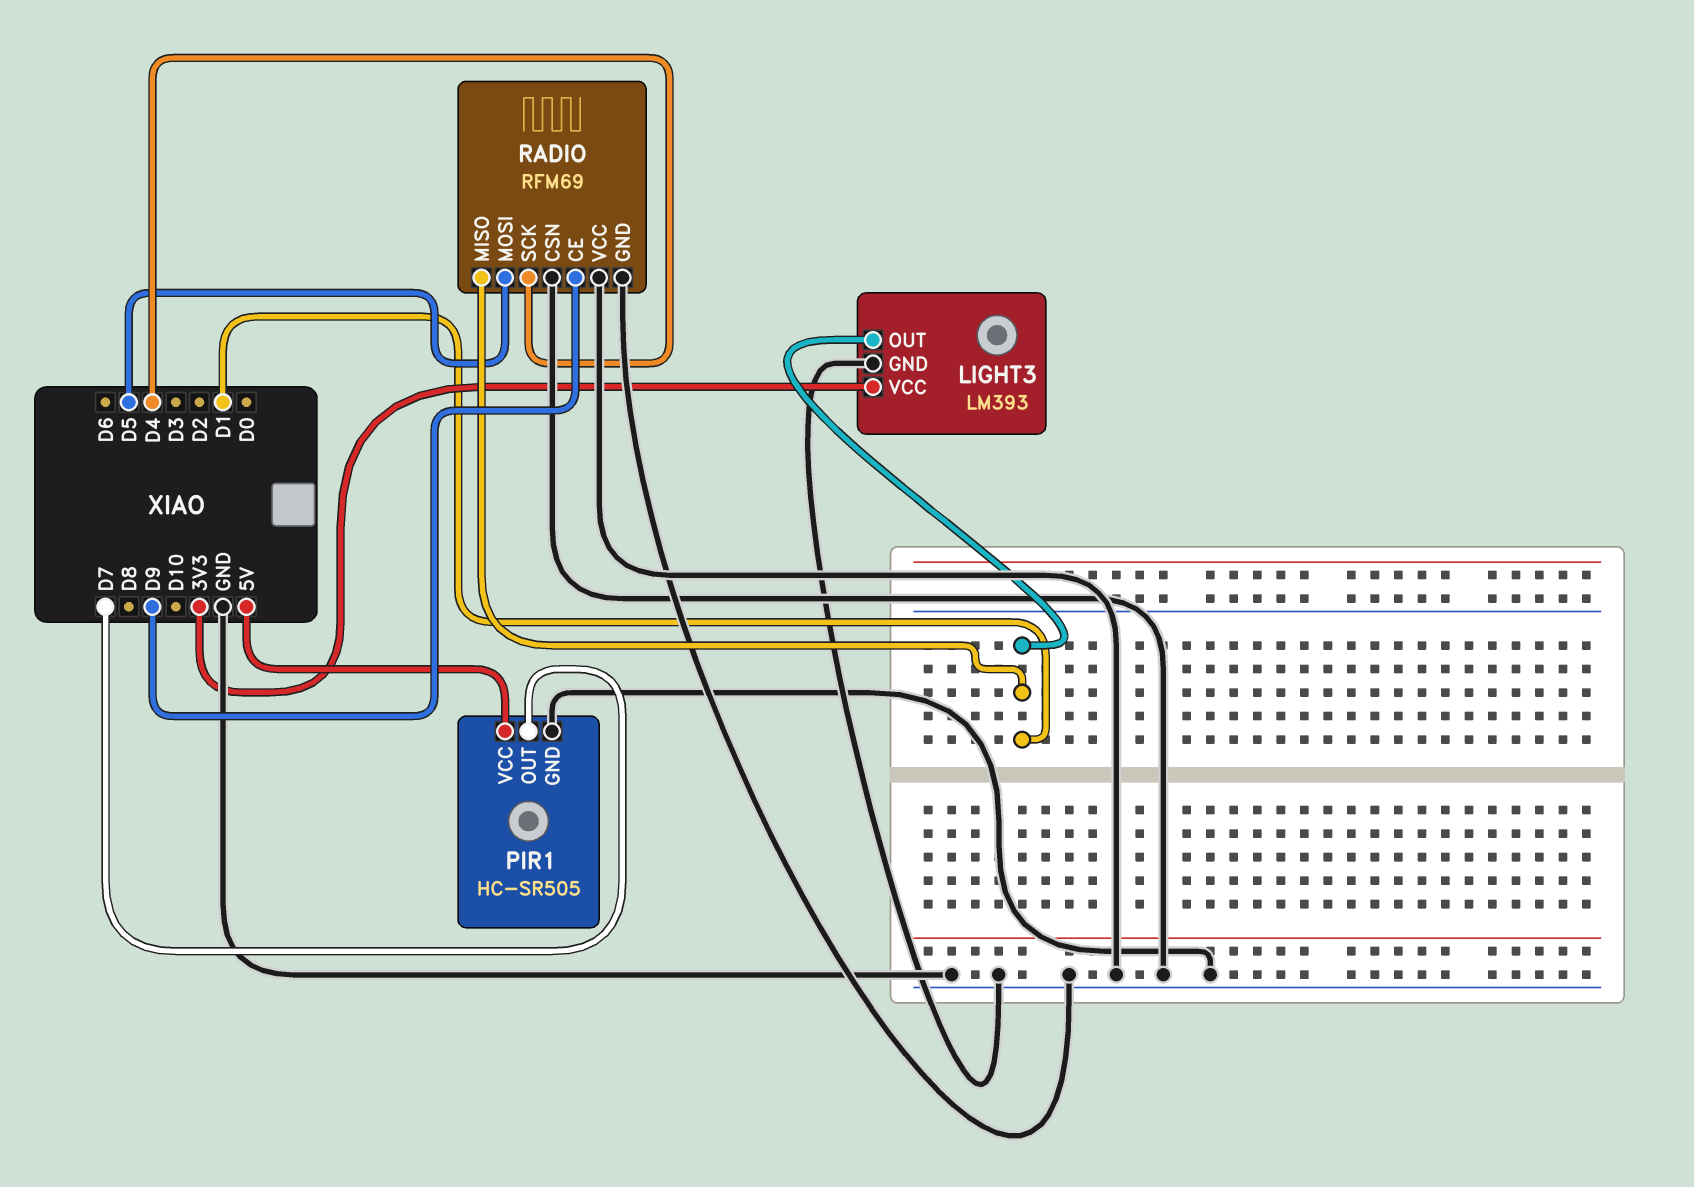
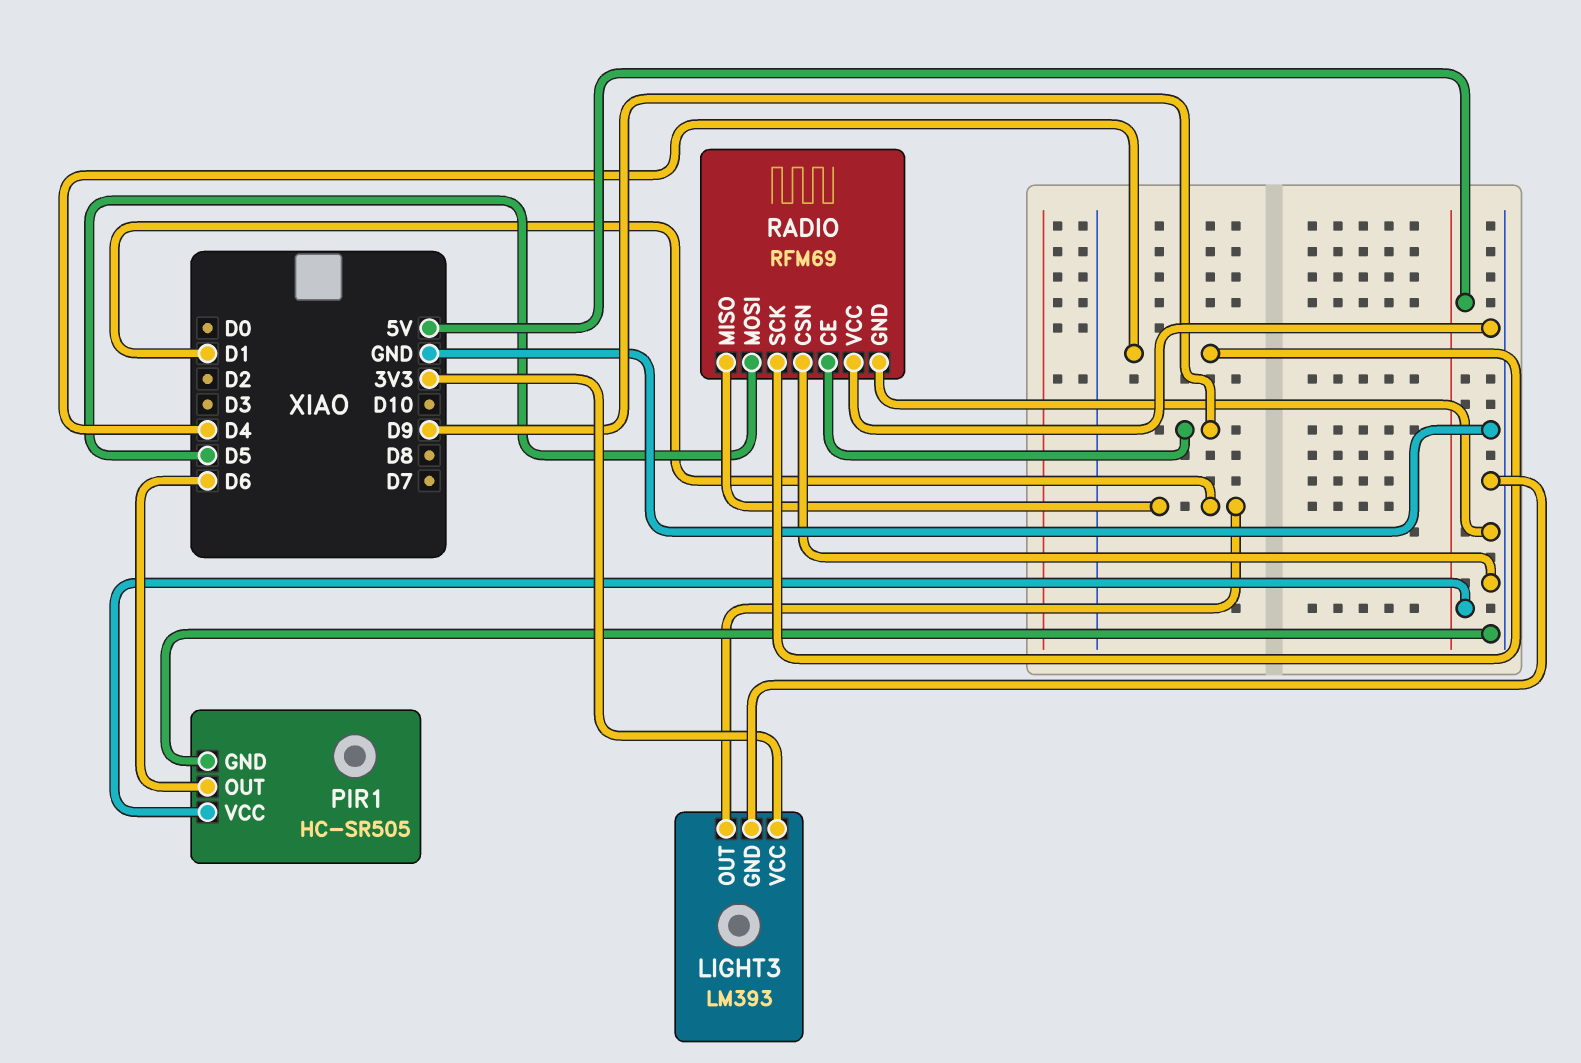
PIR1 pin OUT: D7 -> D6

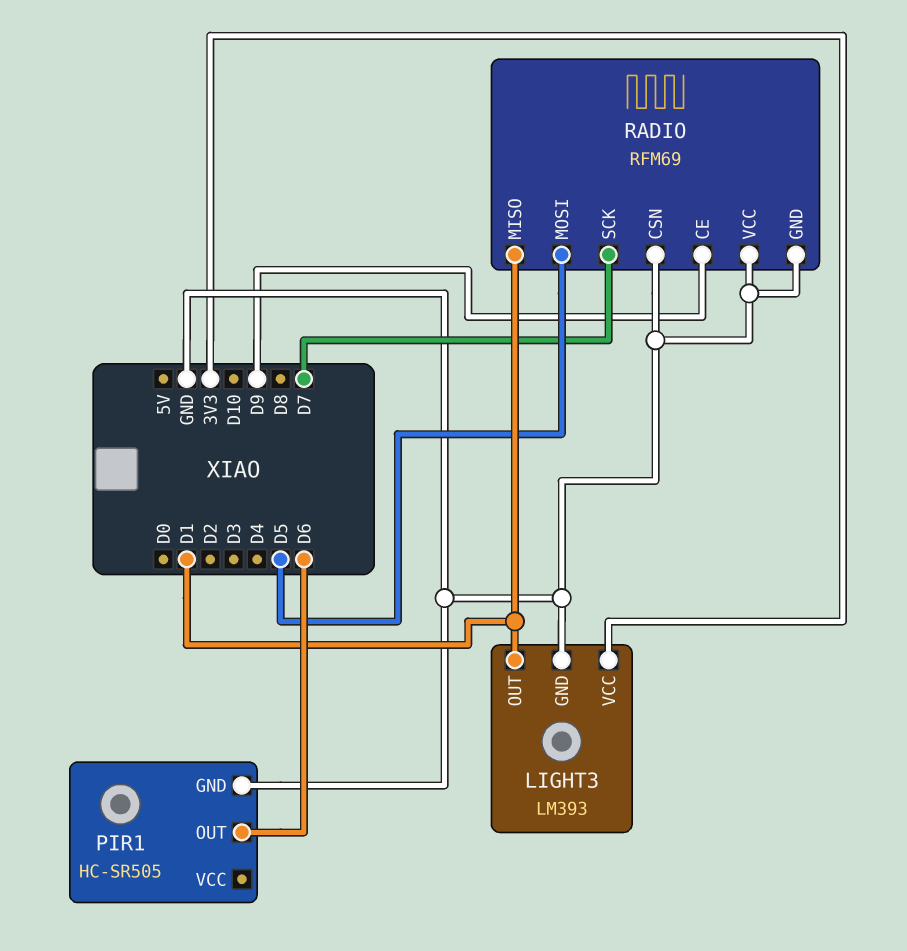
PIR1 pin VCC: 5V -> none
RADIO pin SCK: D4 -> D7

